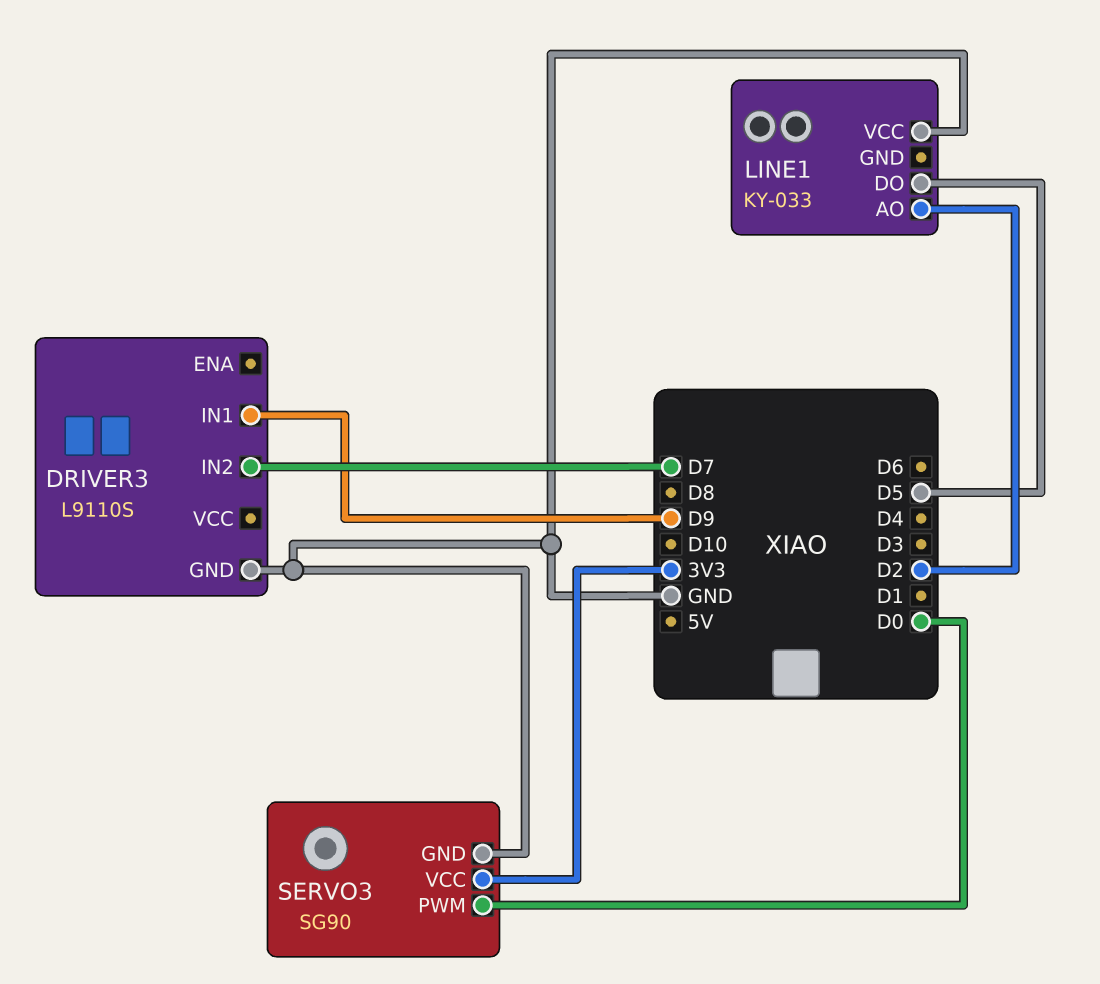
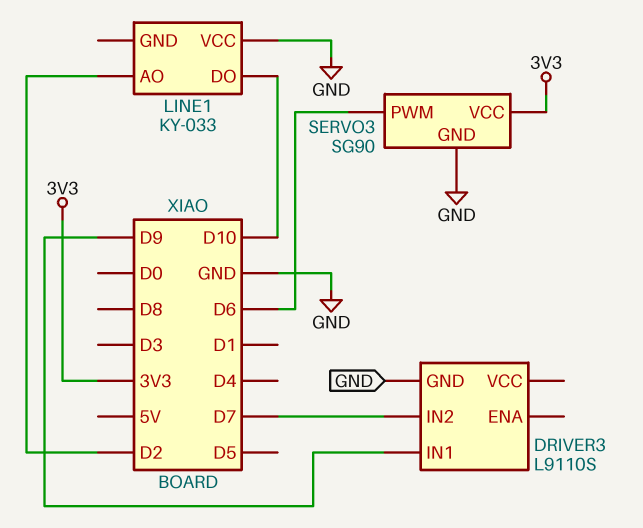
LINE1 pin DO: D5 -> D10
SERVO3 pin PWM: D0 -> D6

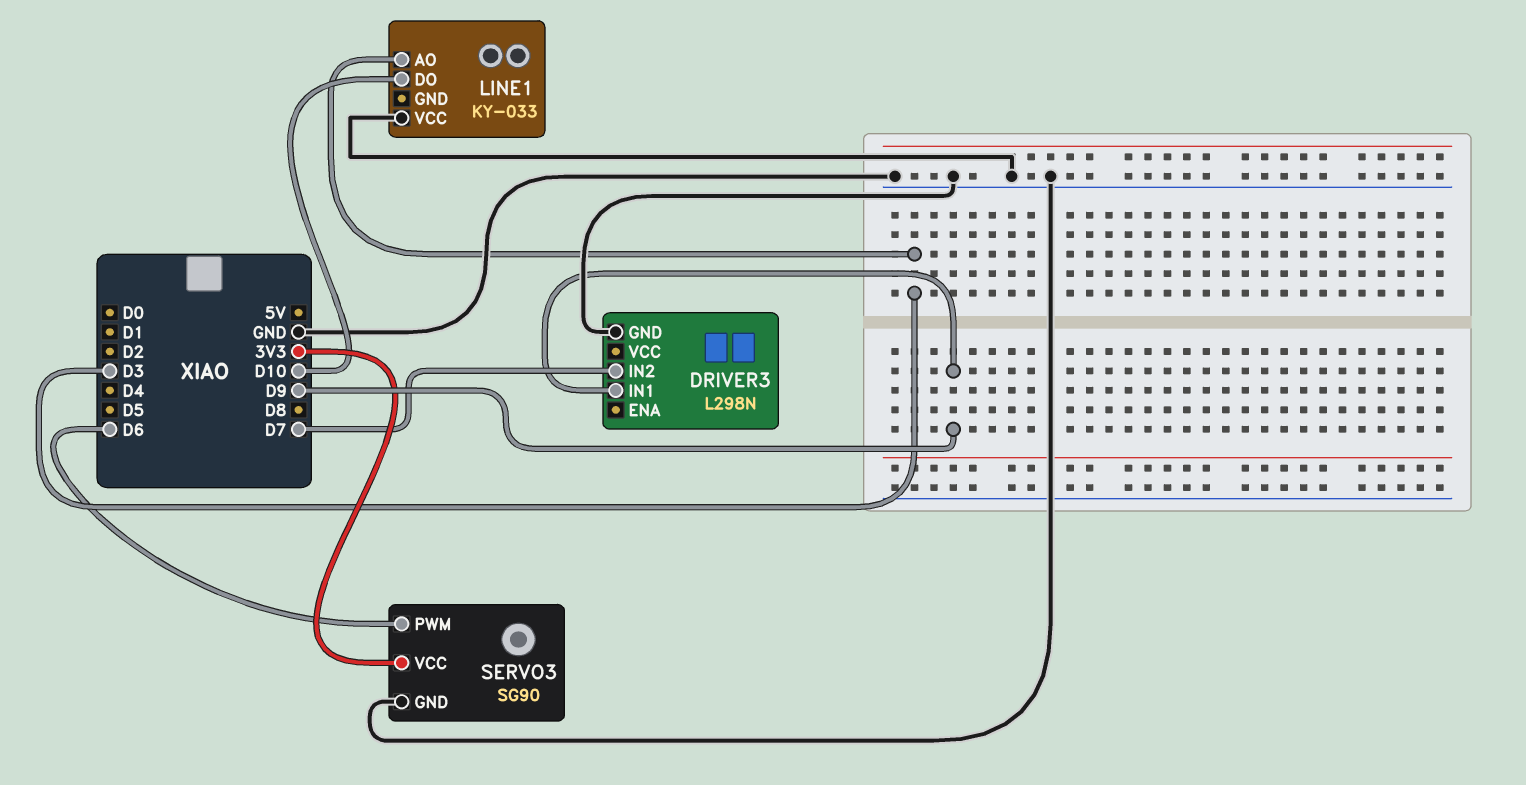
DRIVER3: L9110S -> L298N
LINE1 pin AO: D2 -> D3

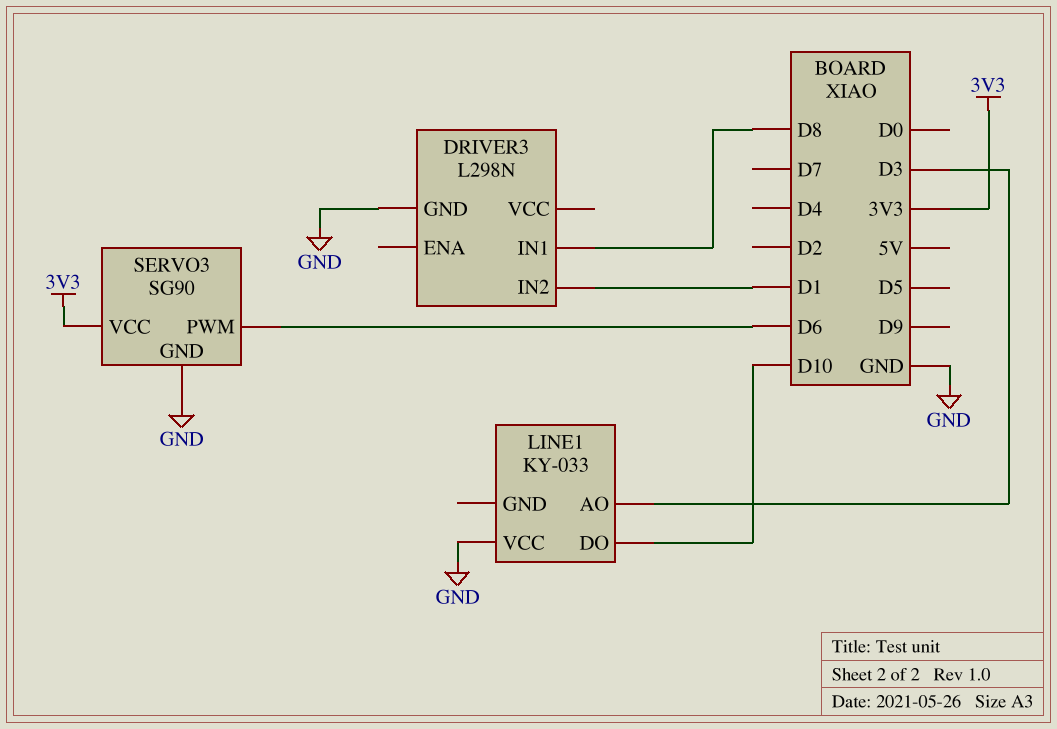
DRIVER3 pin IN1: D9 -> D8
DRIVER3 pin IN2: D7 -> D1

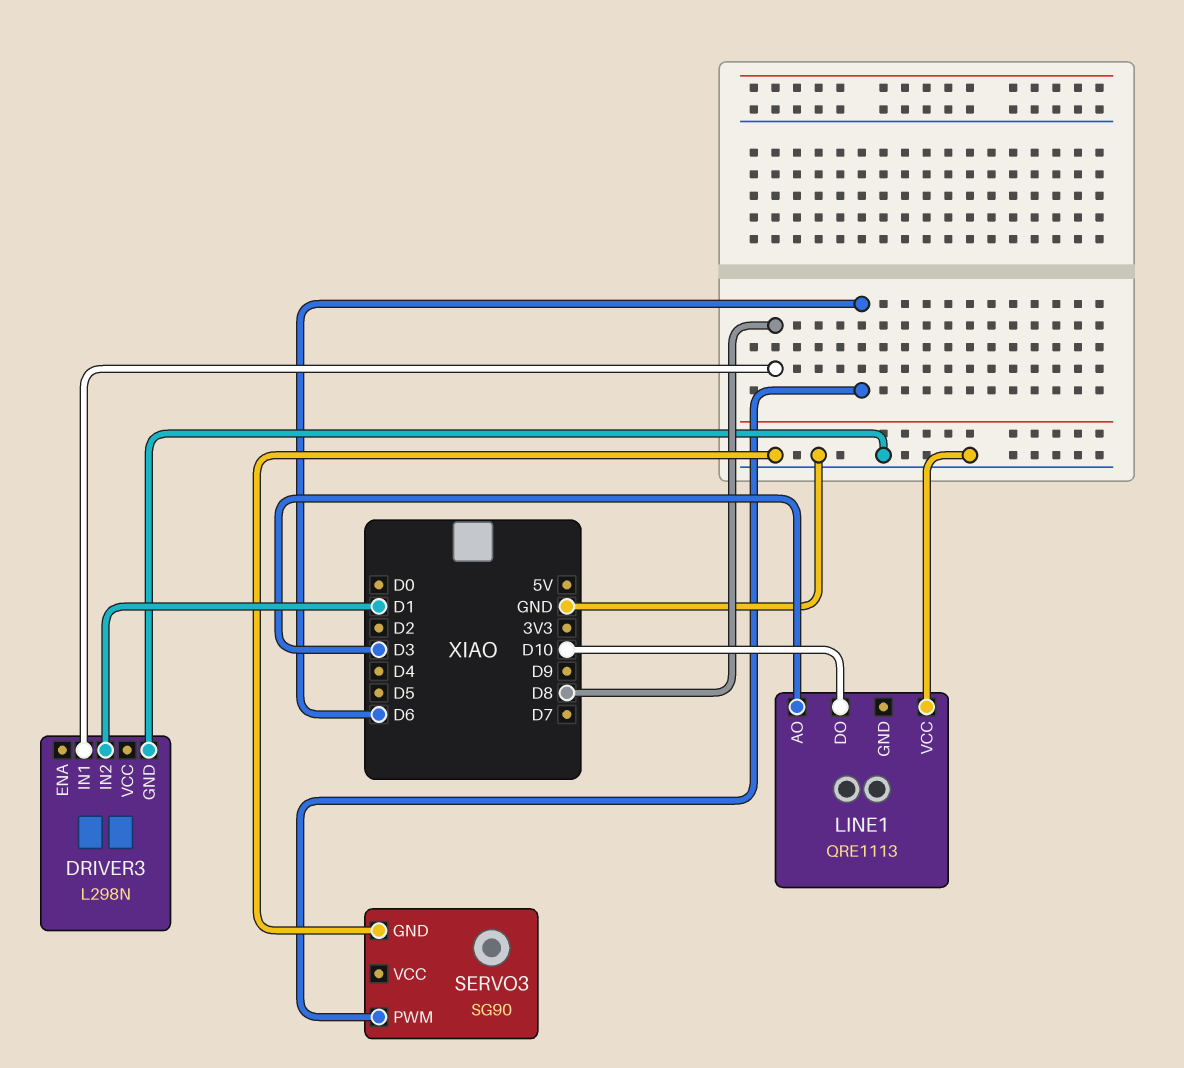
LINE1: KY-033 -> QRE1113
SERVO3 pin VCC: 3V3 -> none

